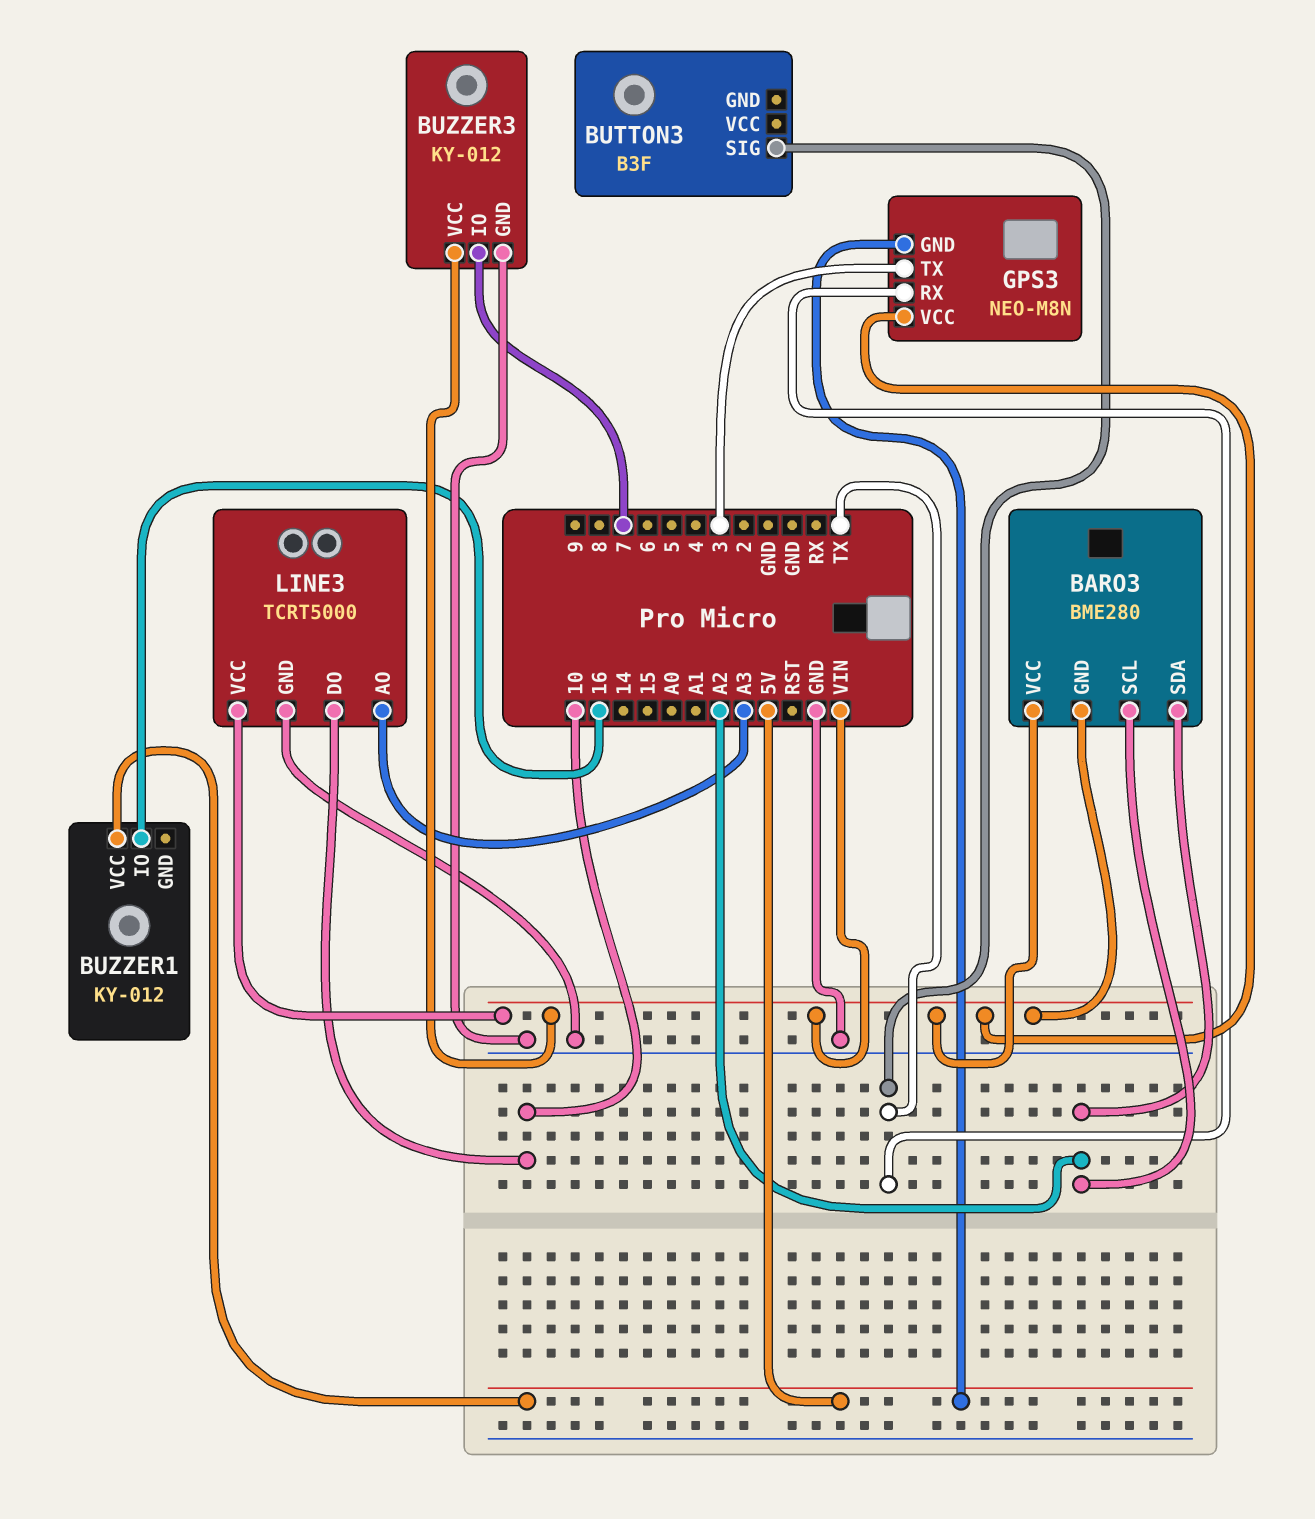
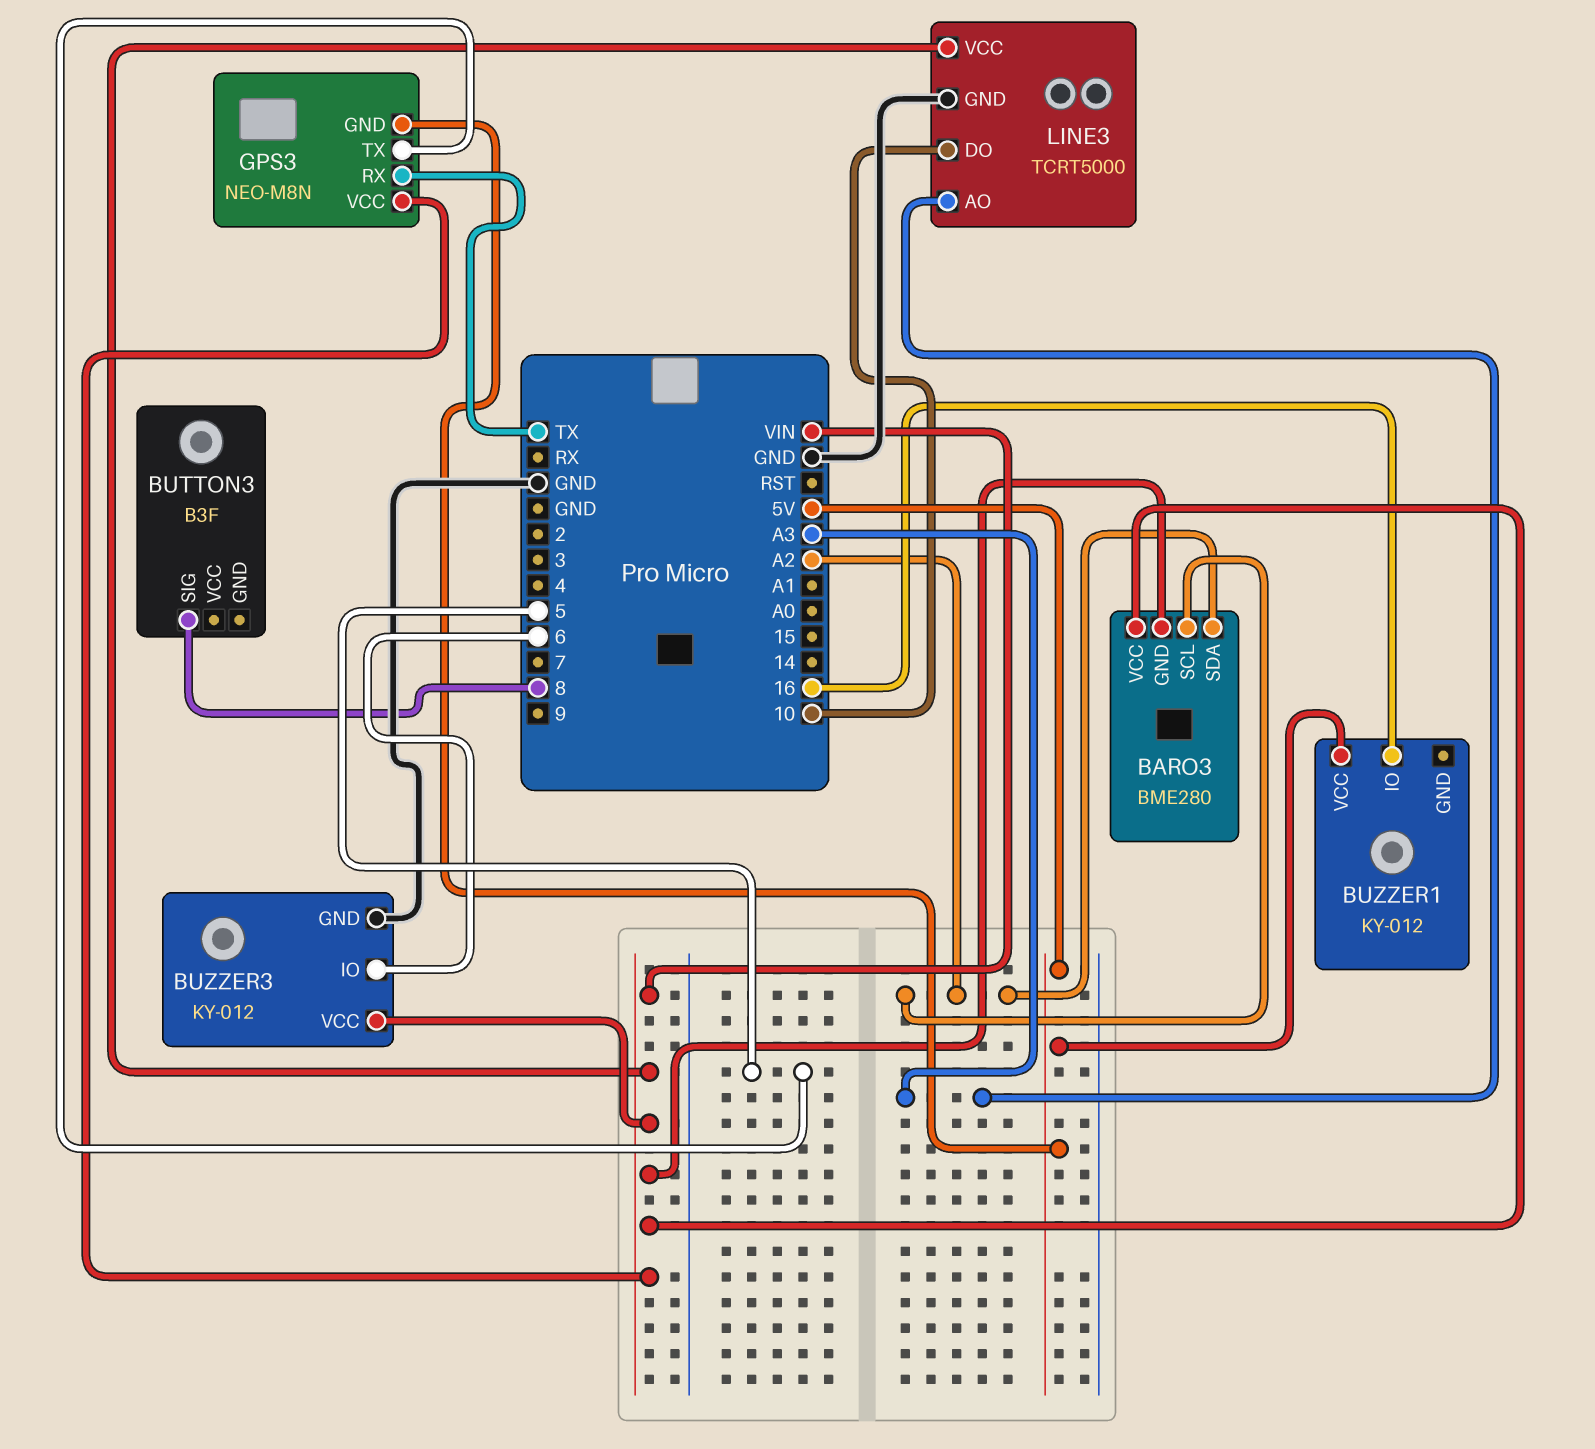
BUTTON3 pin SIG: TX -> 8
BUZZER3 pin IO: 7 -> 6
GPS3 pin TX: 3 -> 5

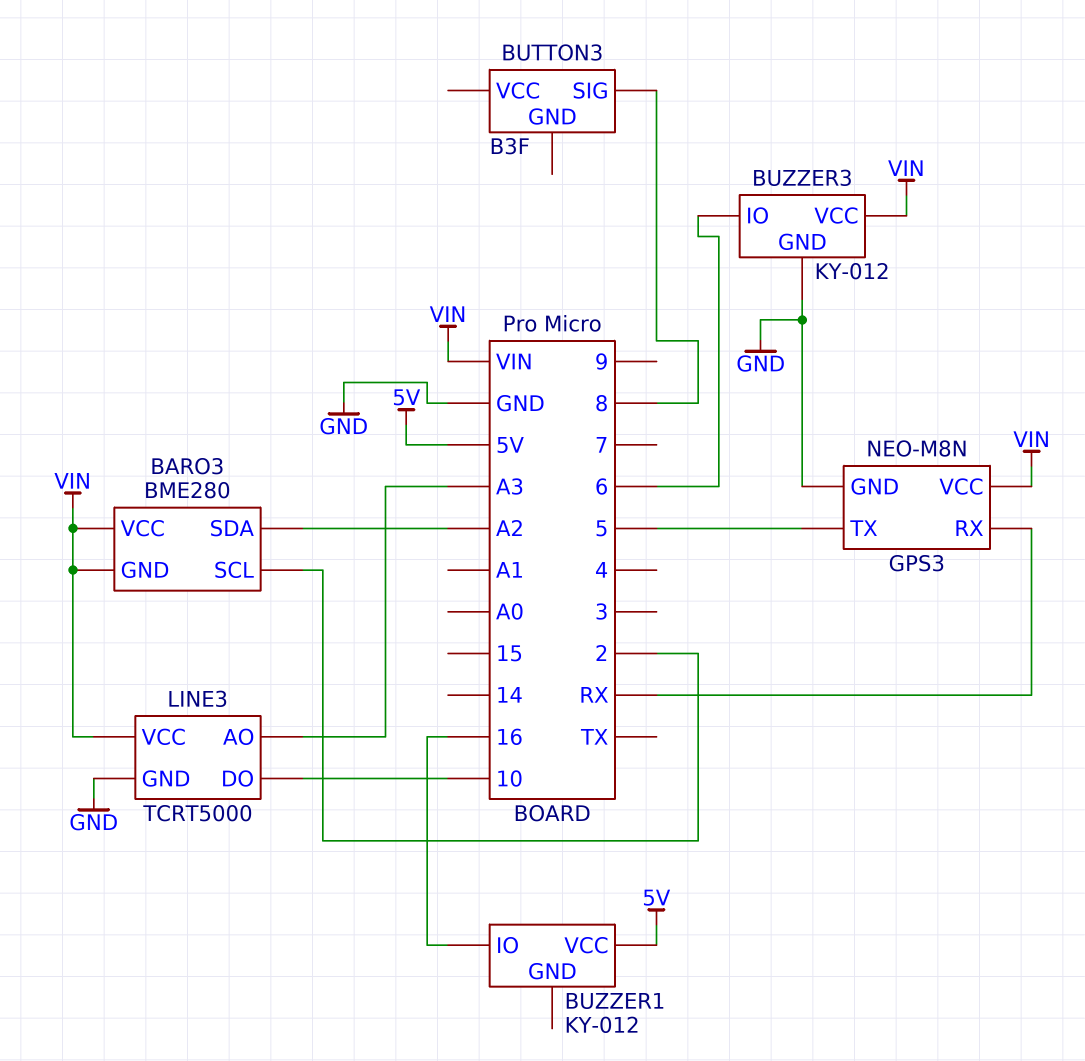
BARO3 pin SCL: A2 -> 2
GPS3 pin GND: 5V -> GND
GPS3 pin RX: TX -> RX

